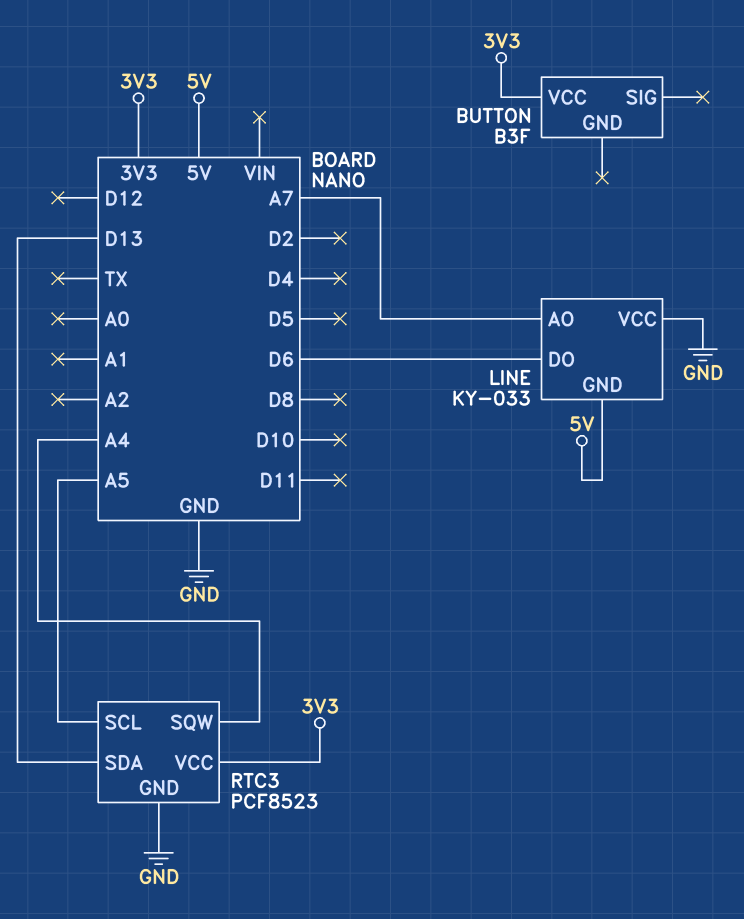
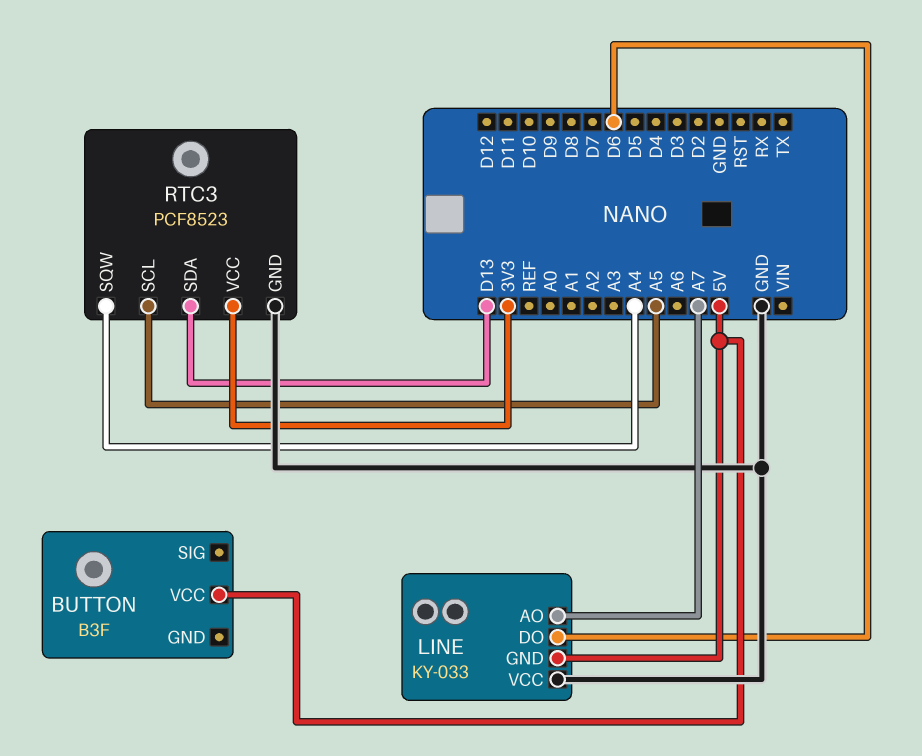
BUTTON pin VCC: 3V3 -> 5V

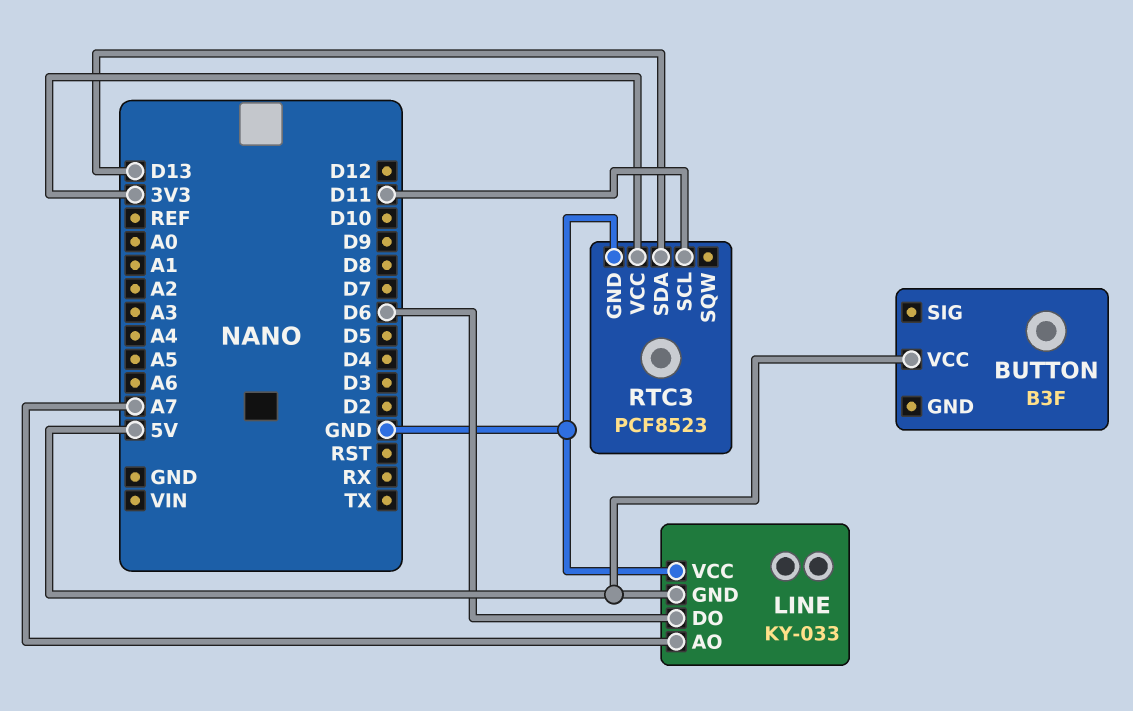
RTC3 pin SCL: A5 -> D11
RTC3 pin SQW: A4 -> none

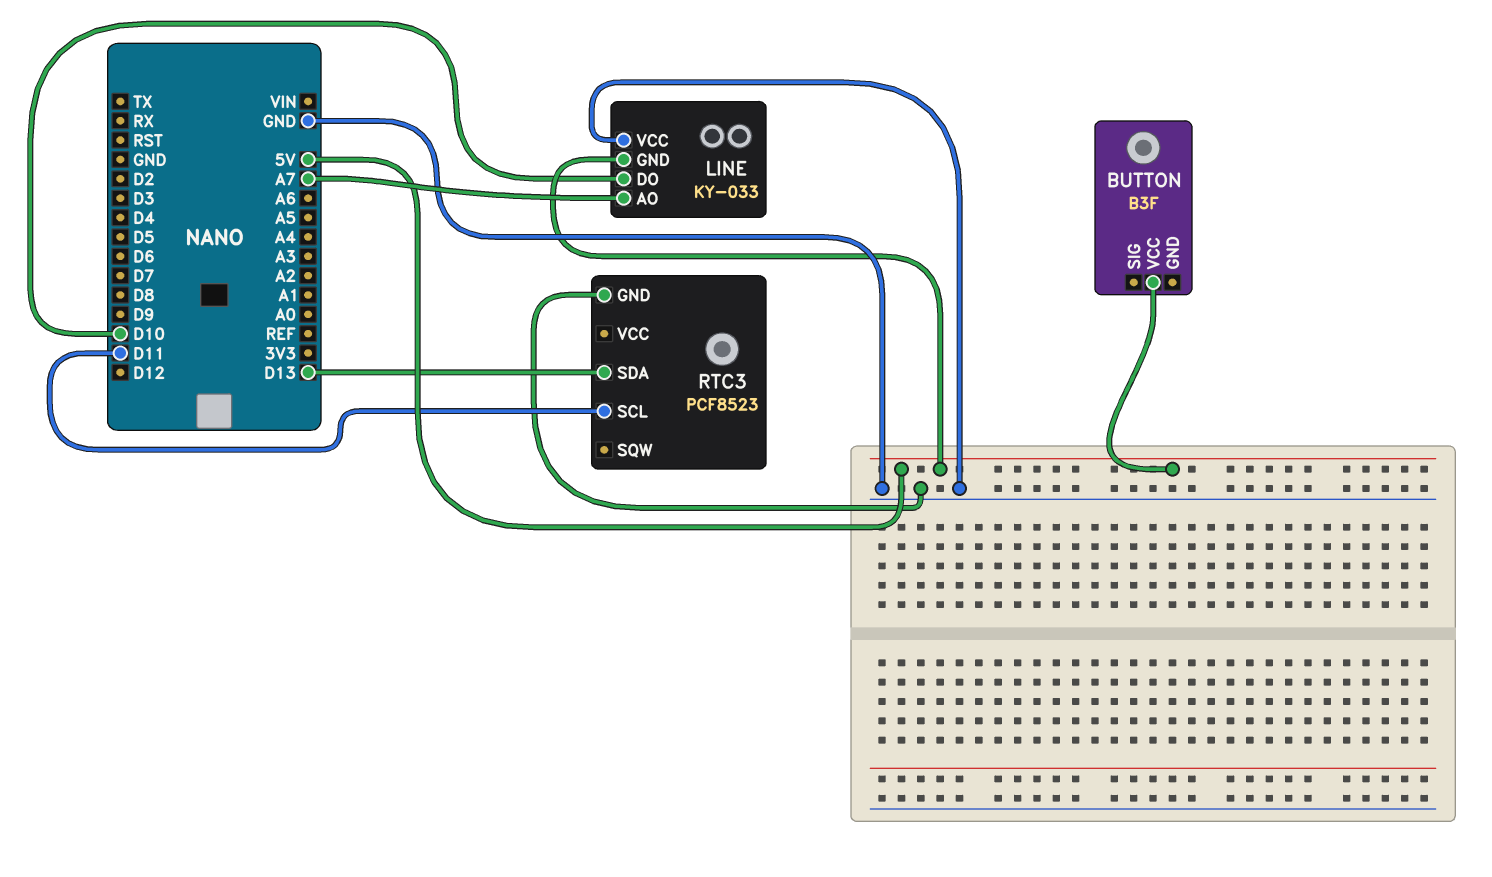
LINE pin DO: D6 -> D10
RTC3 pin VCC: 3V3 -> none

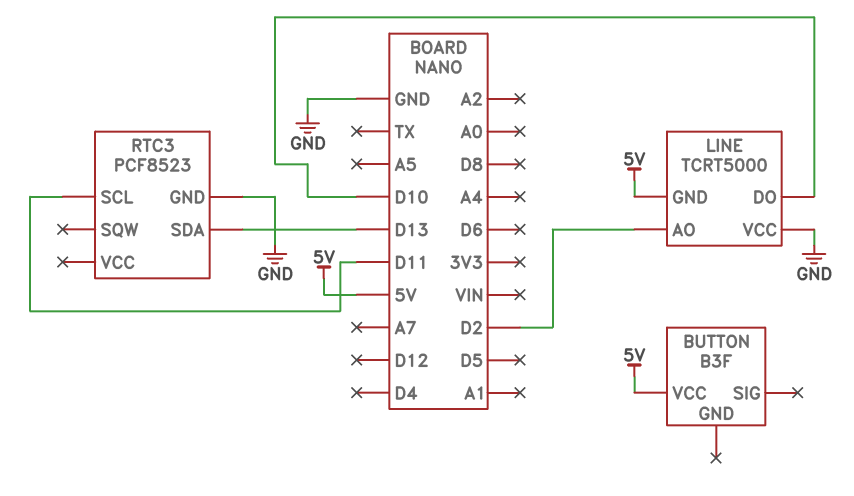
LINE: KY-033 -> TCRT5000
LINE pin AO: A7 -> D2

